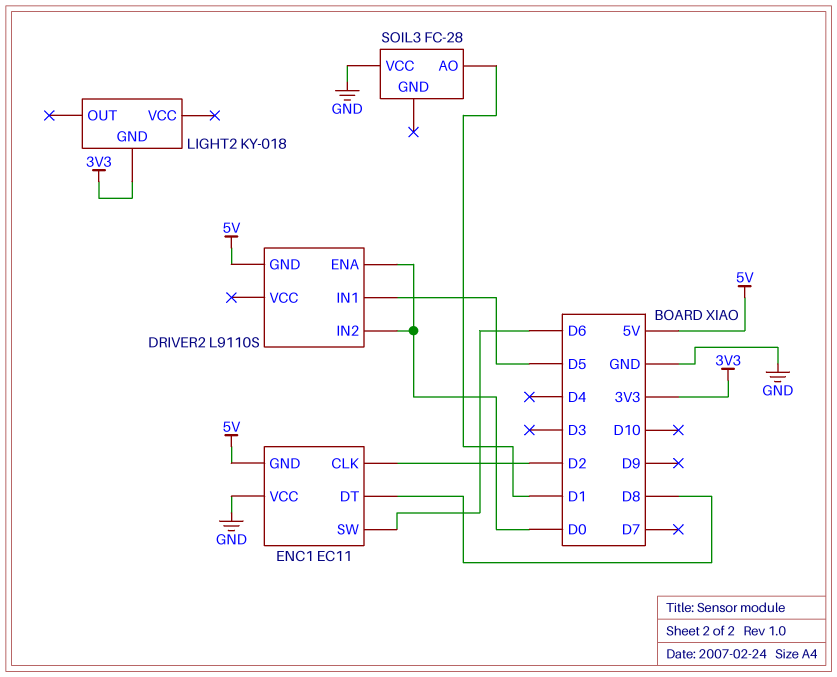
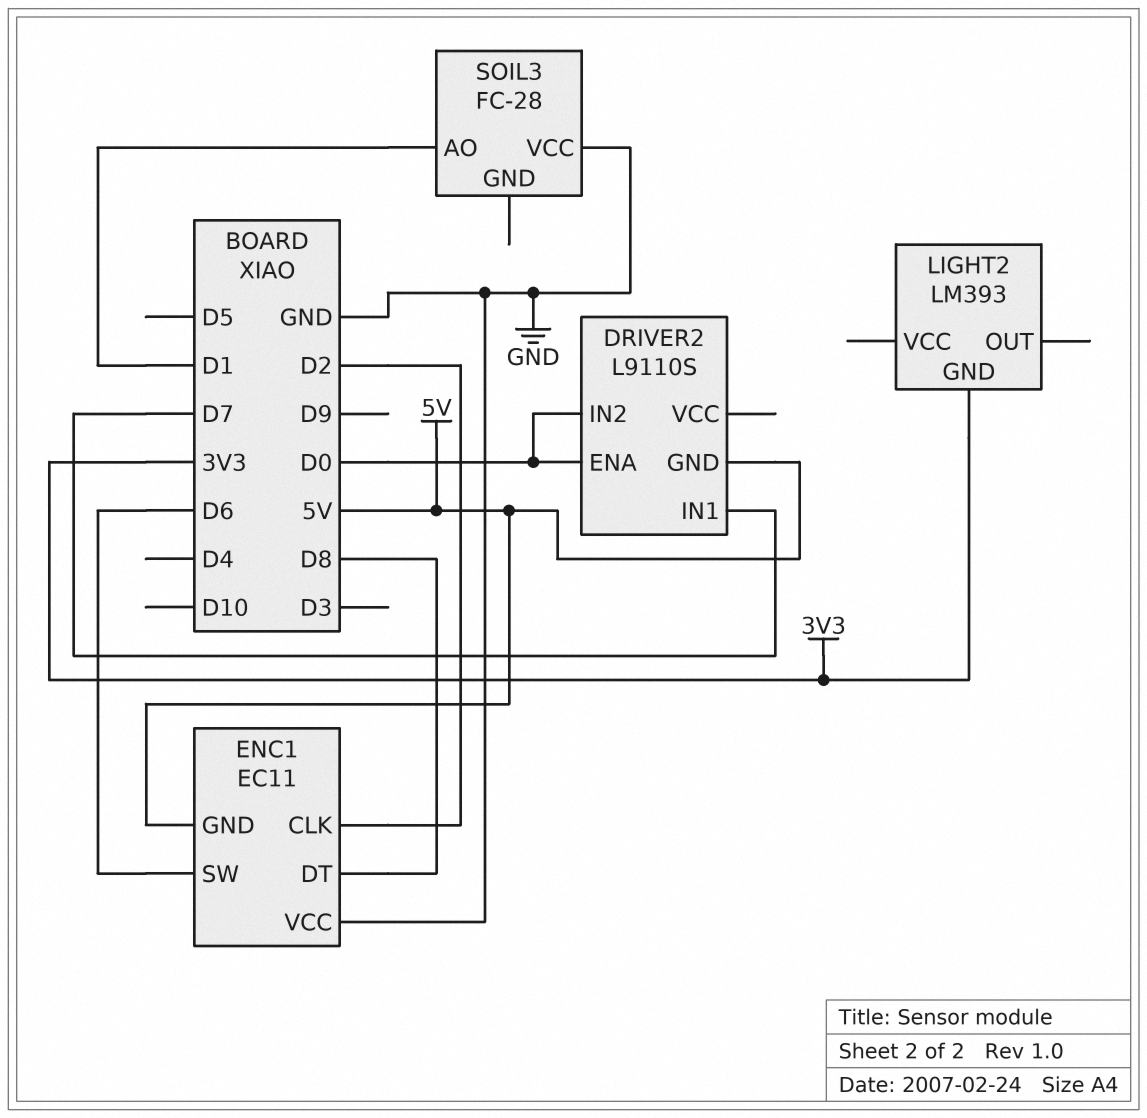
DRIVER2 pin IN1: D5 -> D7
LIGHT2: KY-018 -> LM393

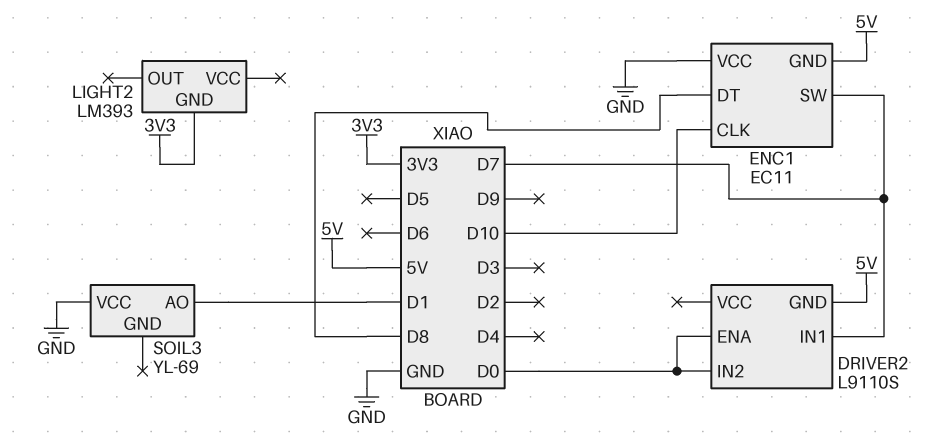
ENC1 pin CLK: D2 -> D10
ENC1 pin SW: D6 -> D7
SOIL3: FC-28 -> YL-69

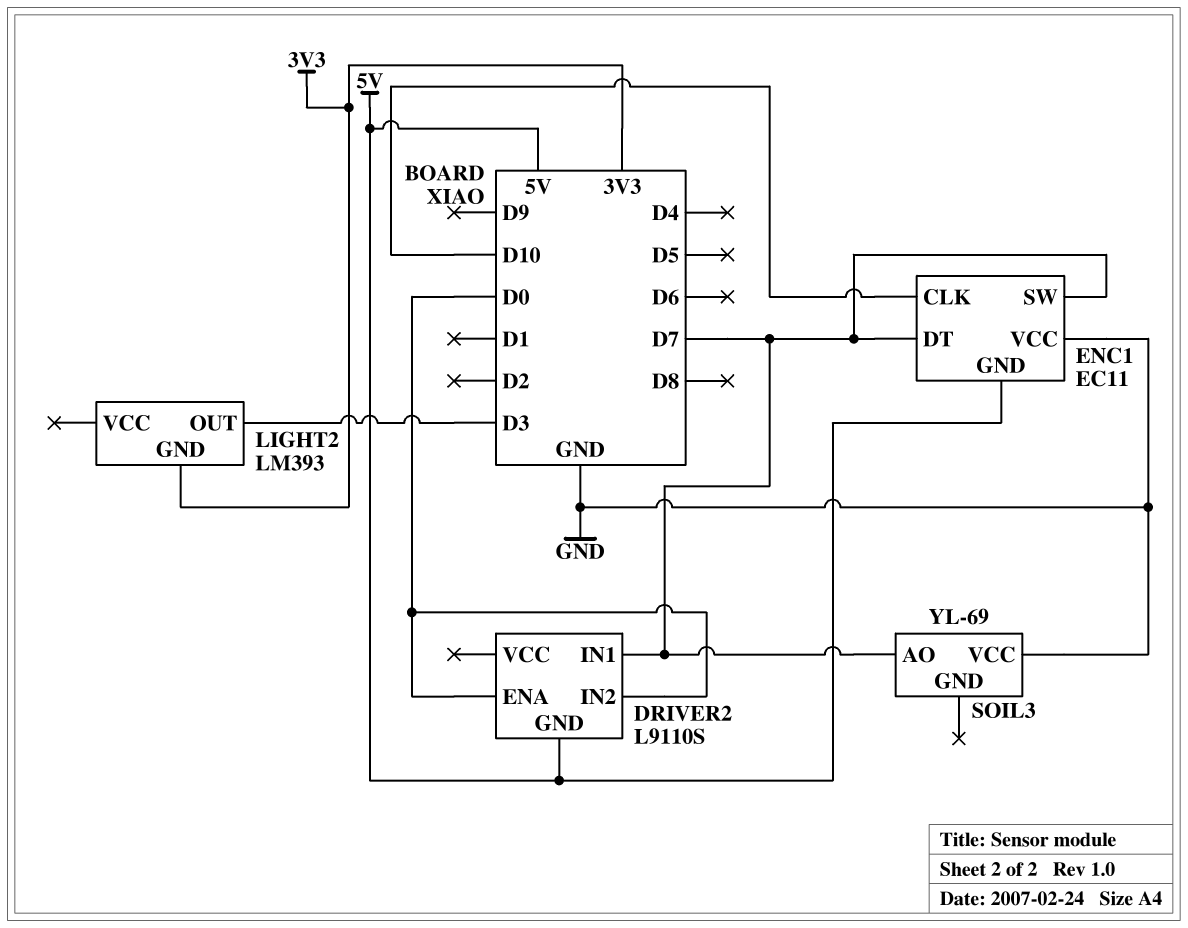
ENC1 pin DT: D8 -> D7
LIGHT2 pin OUT: none -> D3
SOIL3 pin AO: D1 -> D7

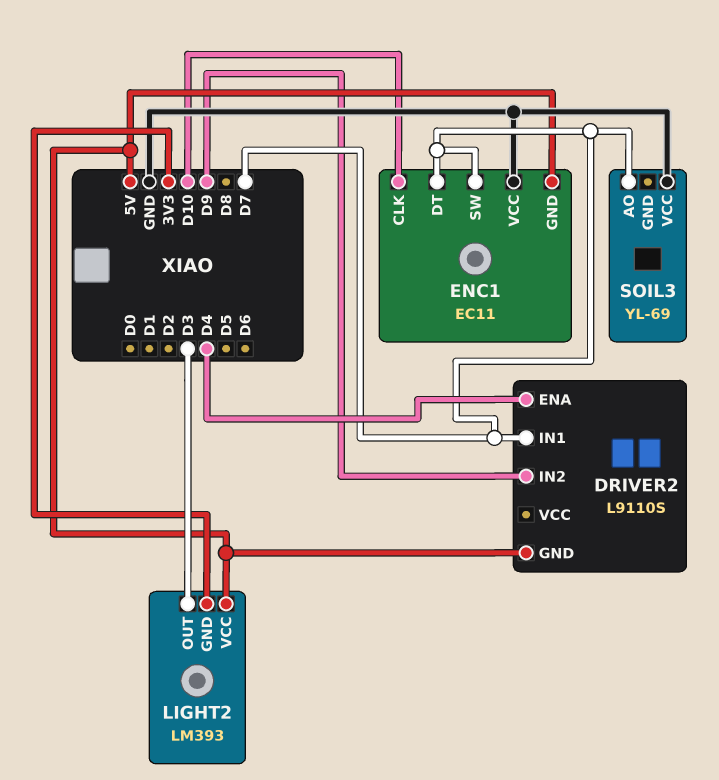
DRIVER2 pin ENA: D0 -> D4
DRIVER2 pin IN2: D0 -> D9
LIGHT2 pin VCC: none -> 5V

